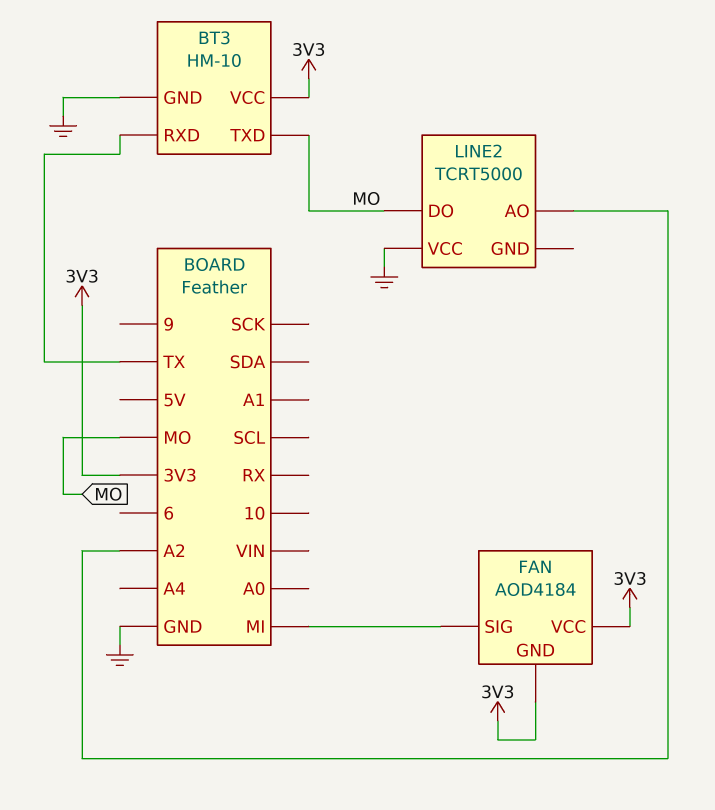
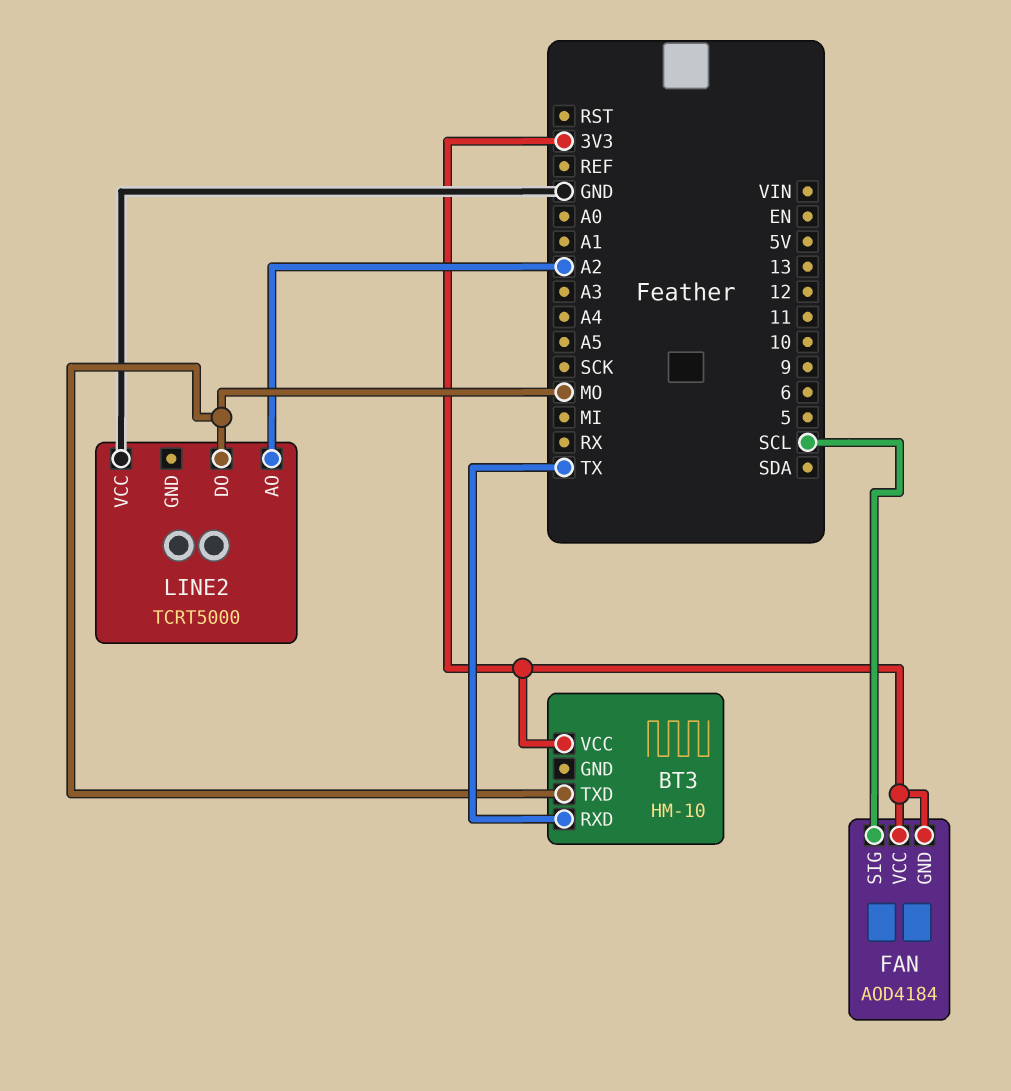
BT3 pin GND: GND -> none
FAN pin SIG: MI -> SCL

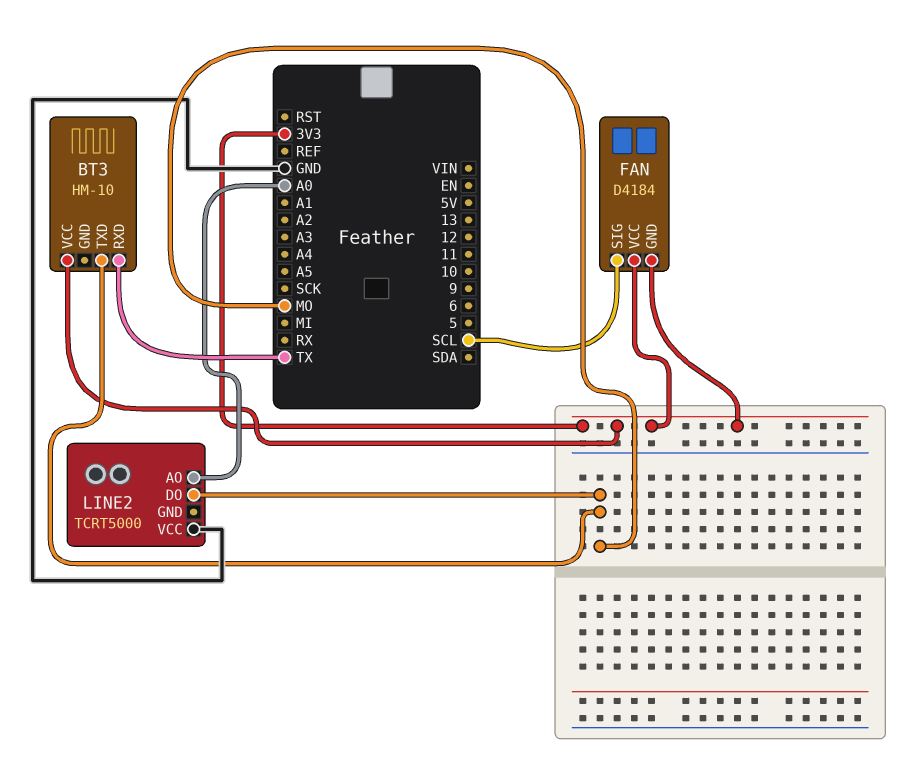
FAN: AOD4184 -> D4184
LINE2 pin AO: A2 -> A0

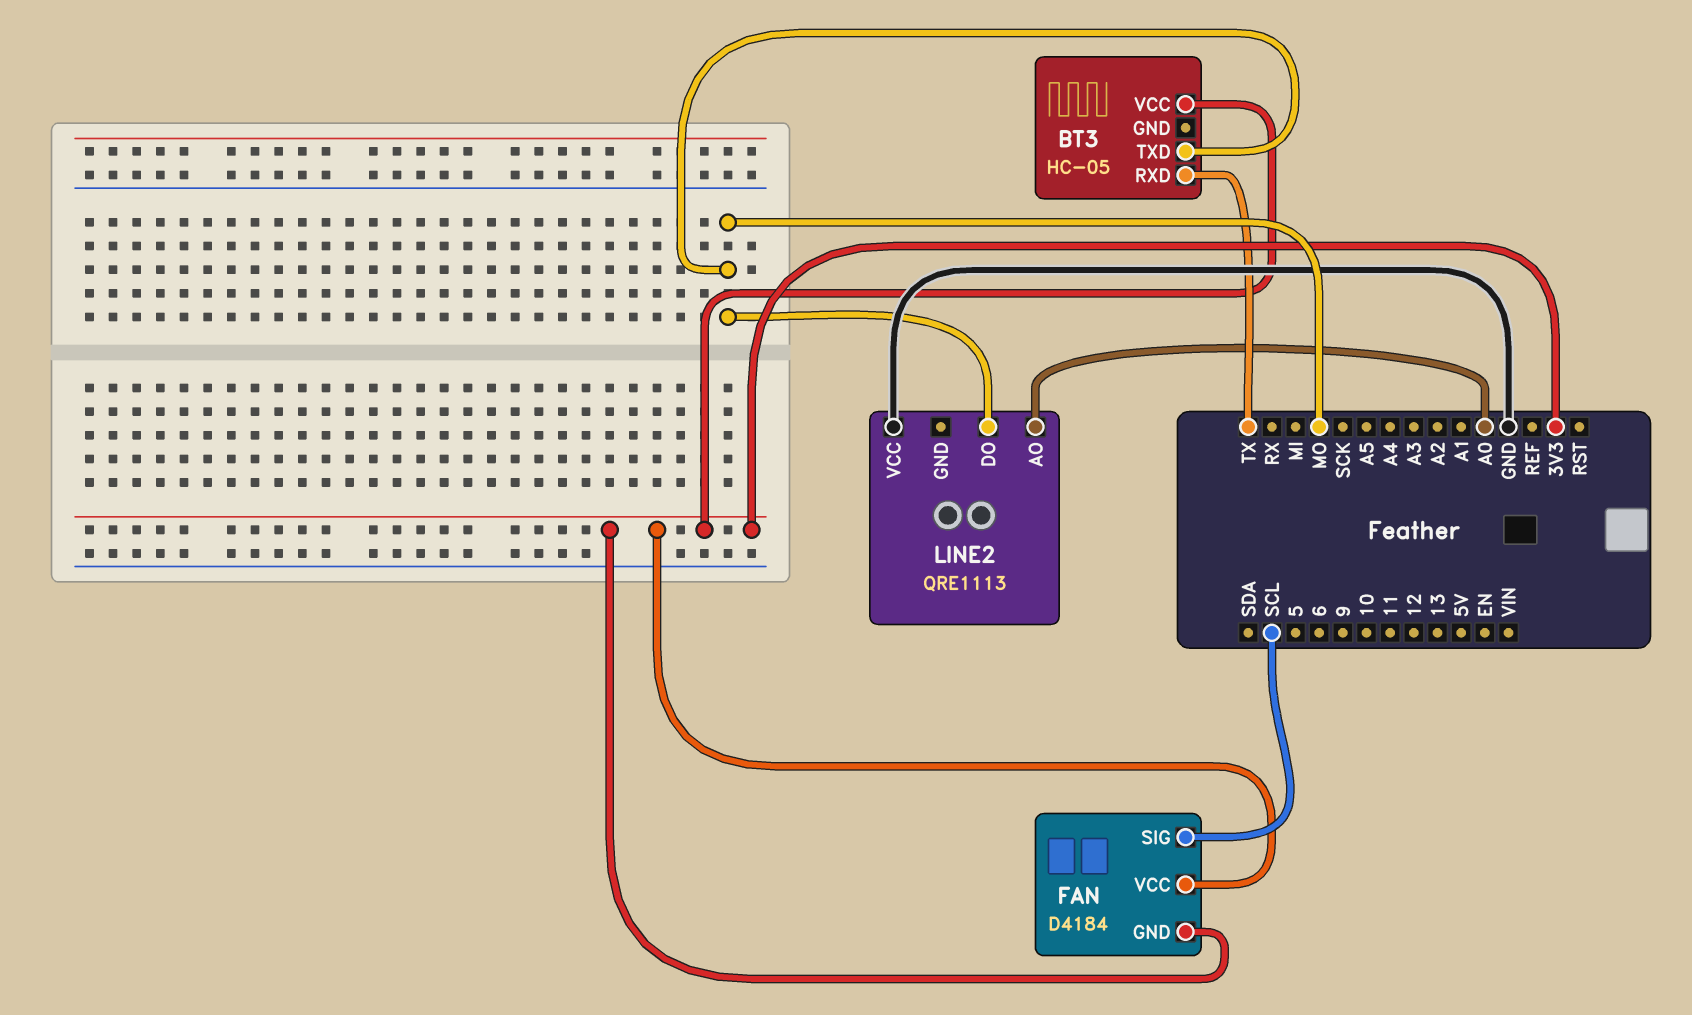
BT3: HM-10 -> HC-05
LINE2: TCRT5000 -> QRE1113

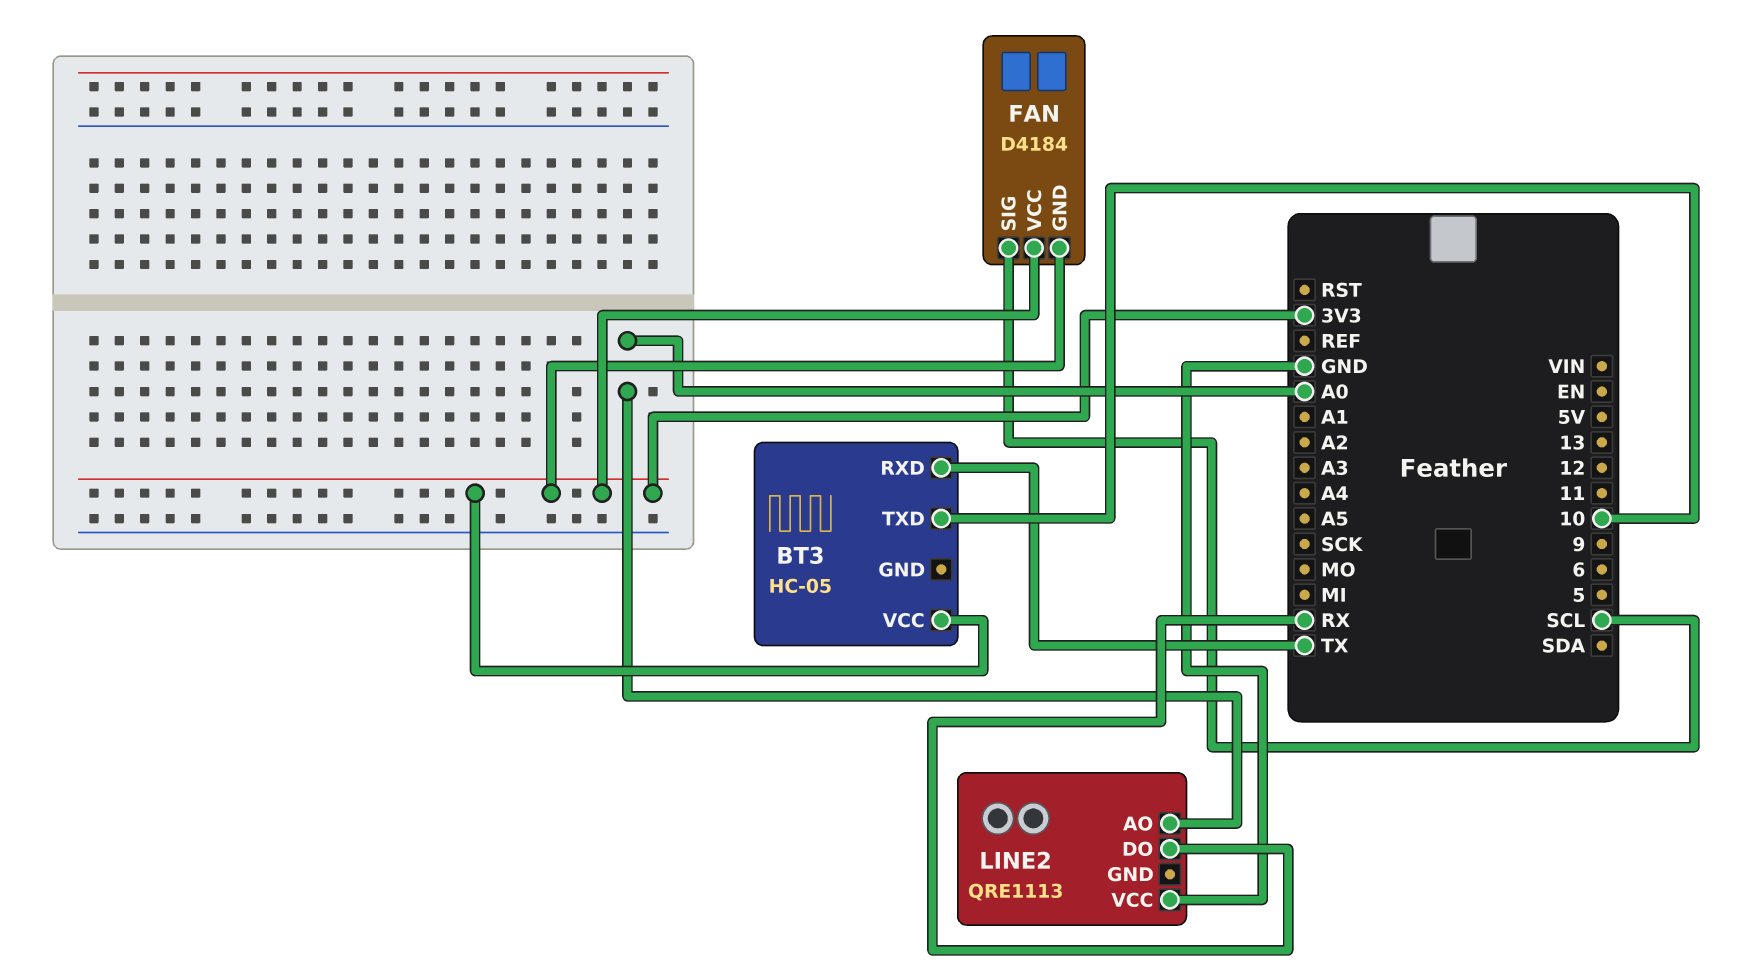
BT3 pin TXD: MO -> 10
LINE2 pin DO: MO -> RX

